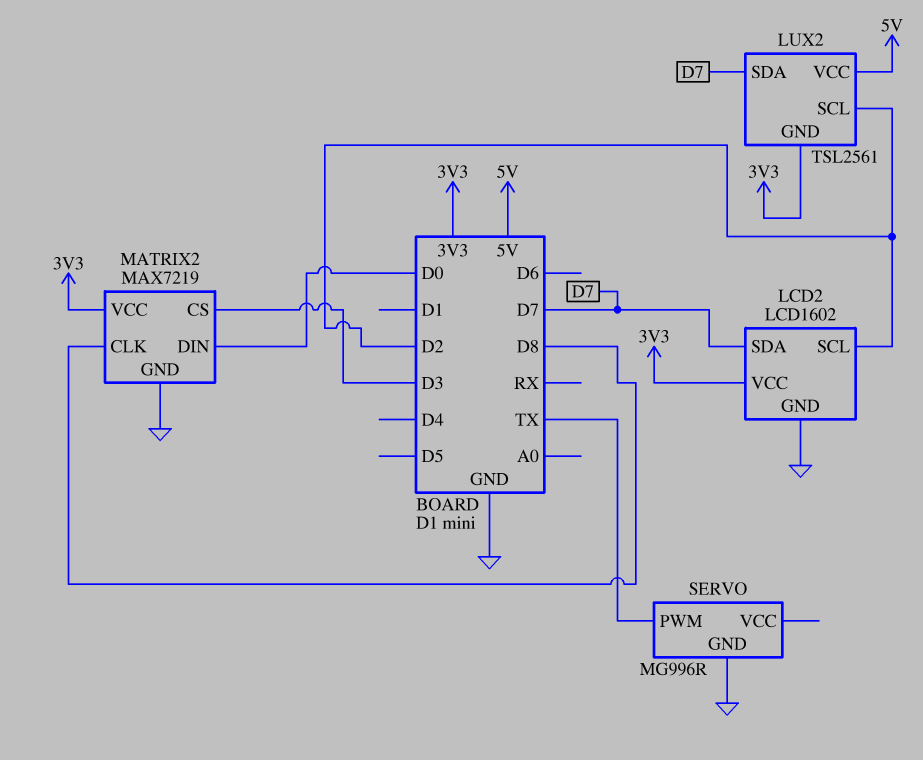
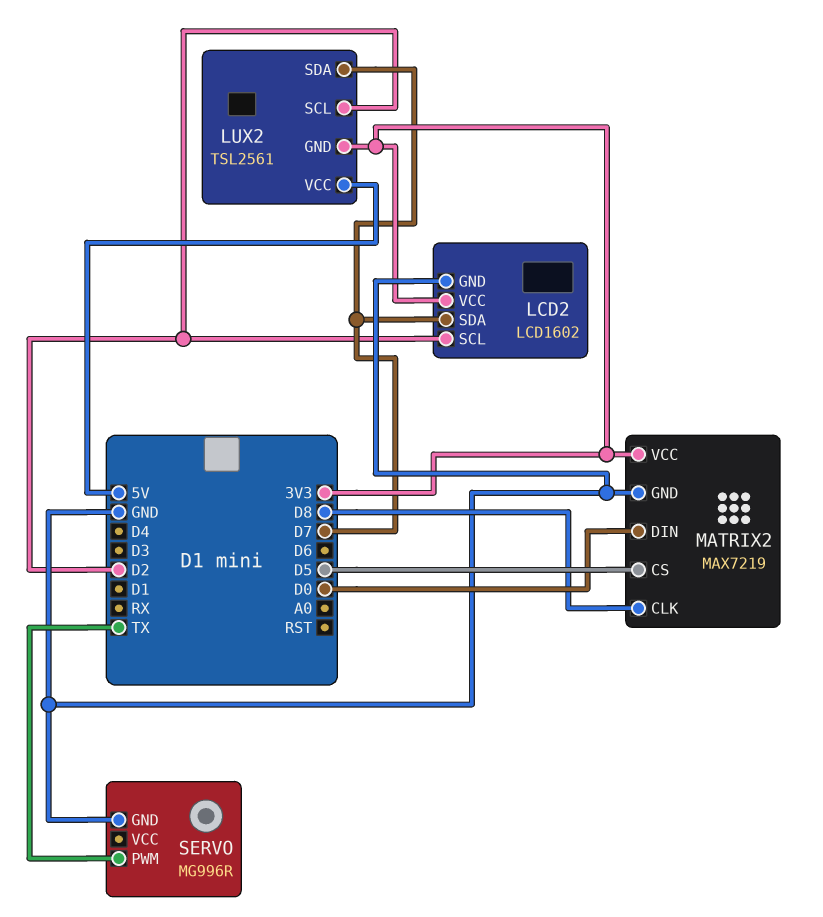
MATRIX2 pin CS: D3 -> D5

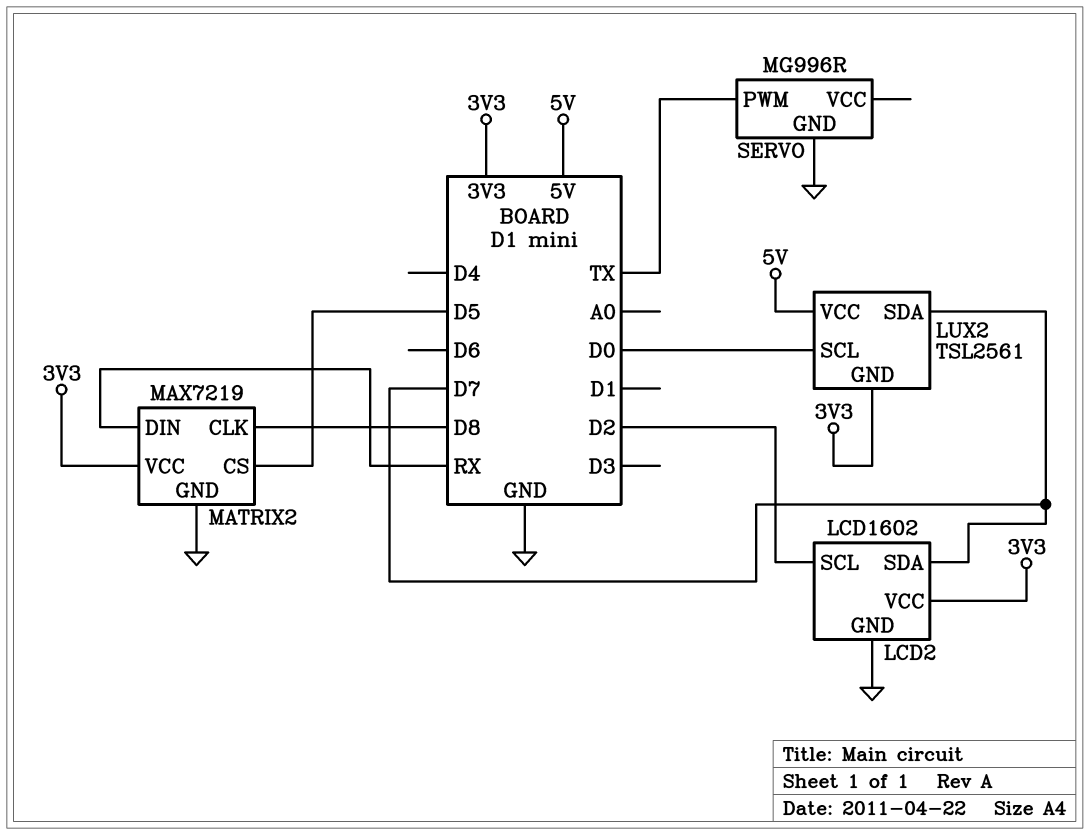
LUX2 pin SCL: D2 -> D0
MATRIX2 pin DIN: D0 -> RX

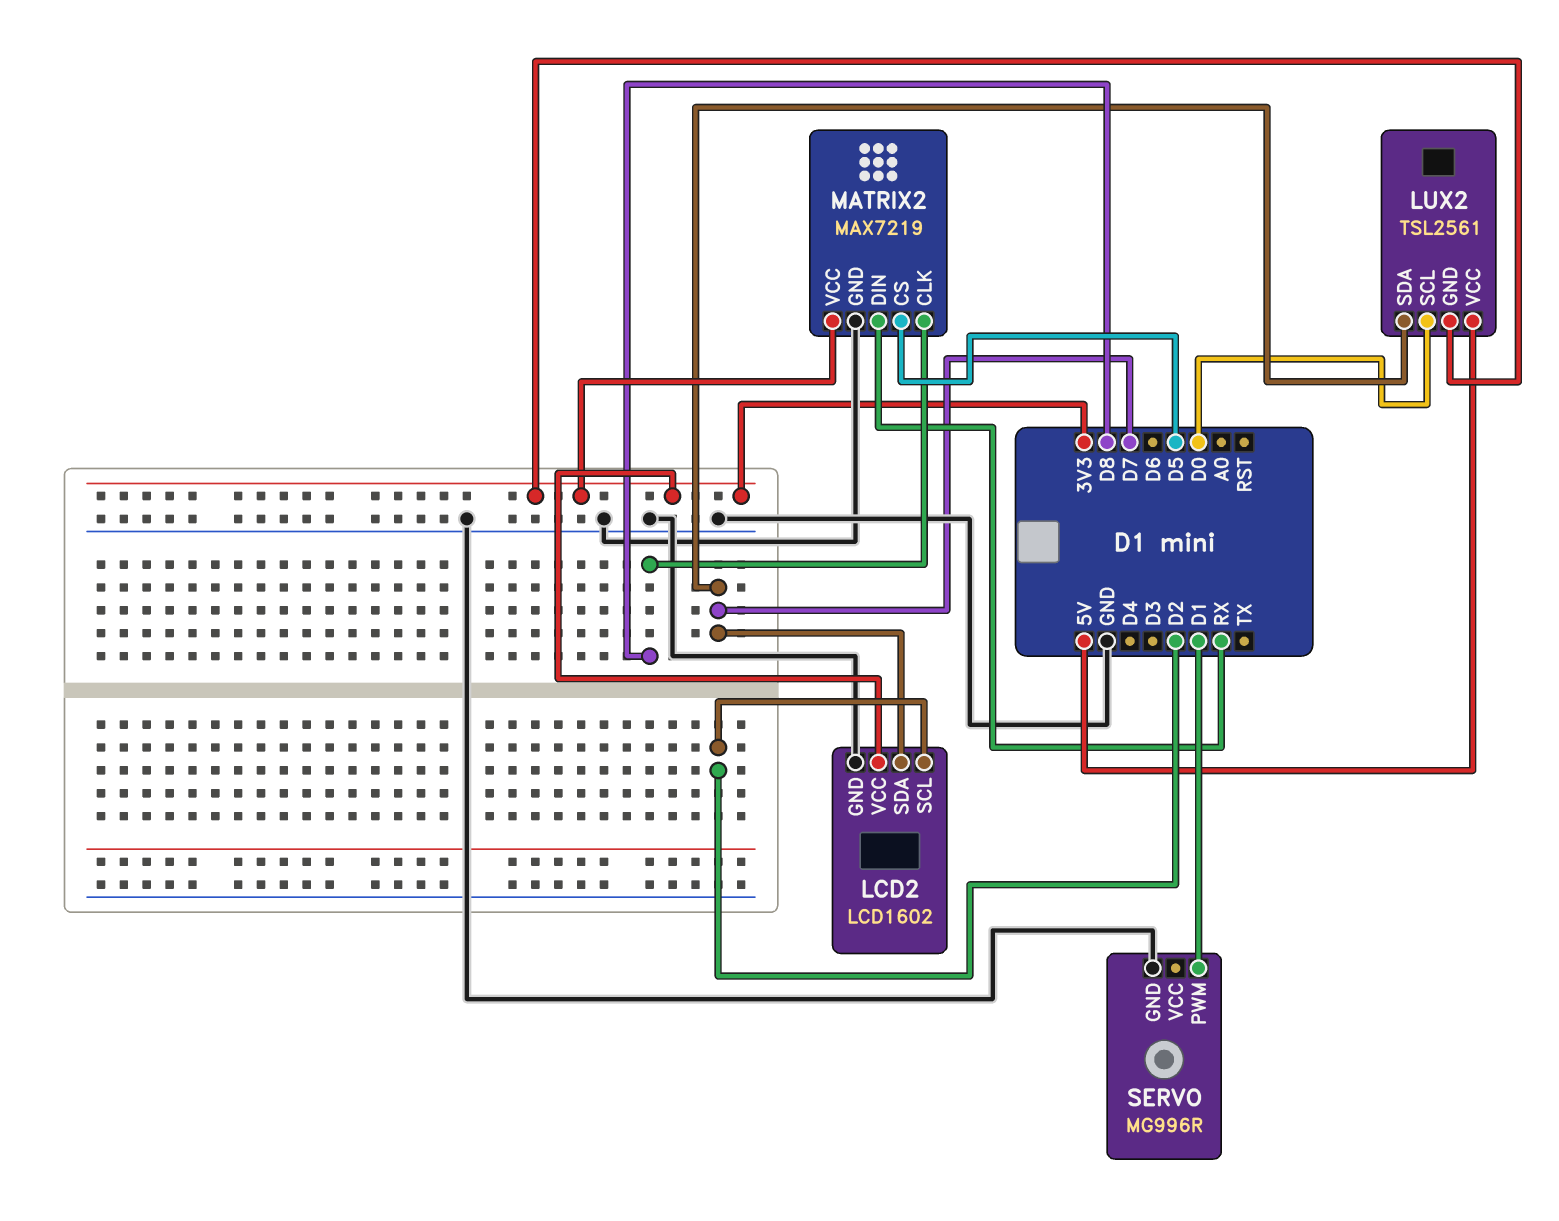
SERVO pin PWM: TX -> D1

